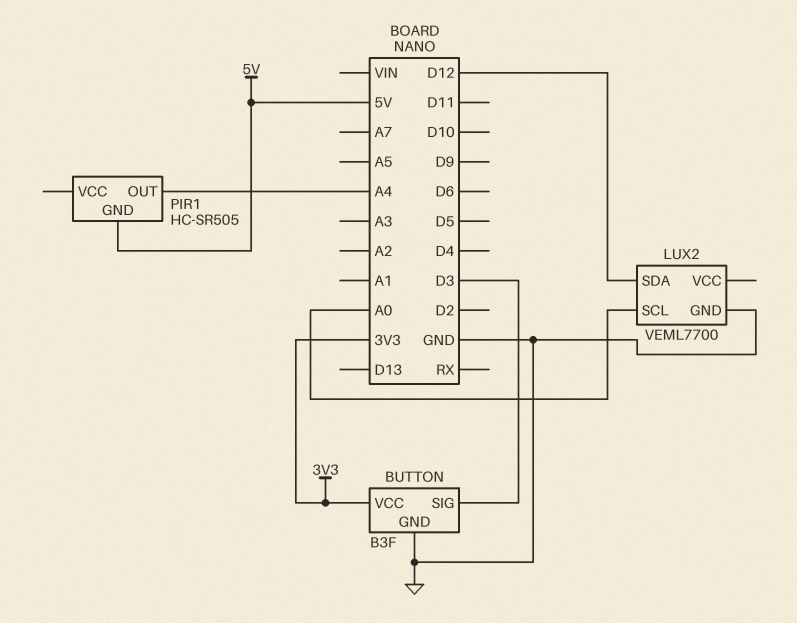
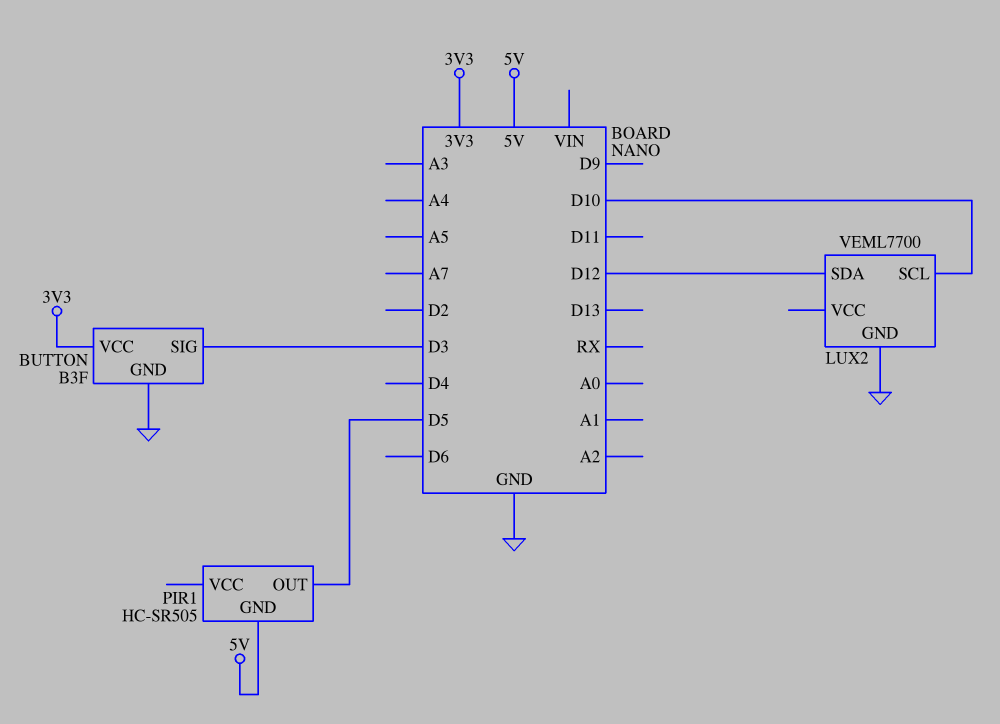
LUX2 pin SCL: A0 -> D10
PIR1 pin OUT: A4 -> D5

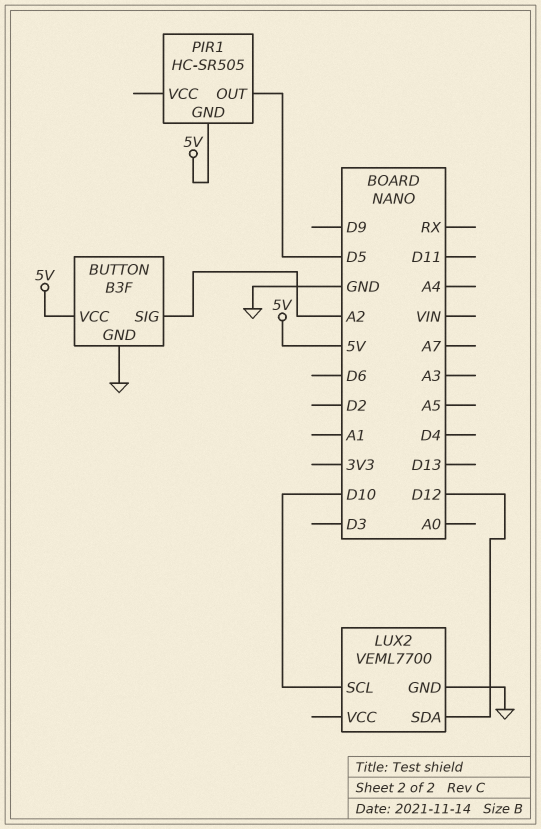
BUTTON pin SIG: D3 -> A2
BUTTON pin VCC: 3V3 -> 5V

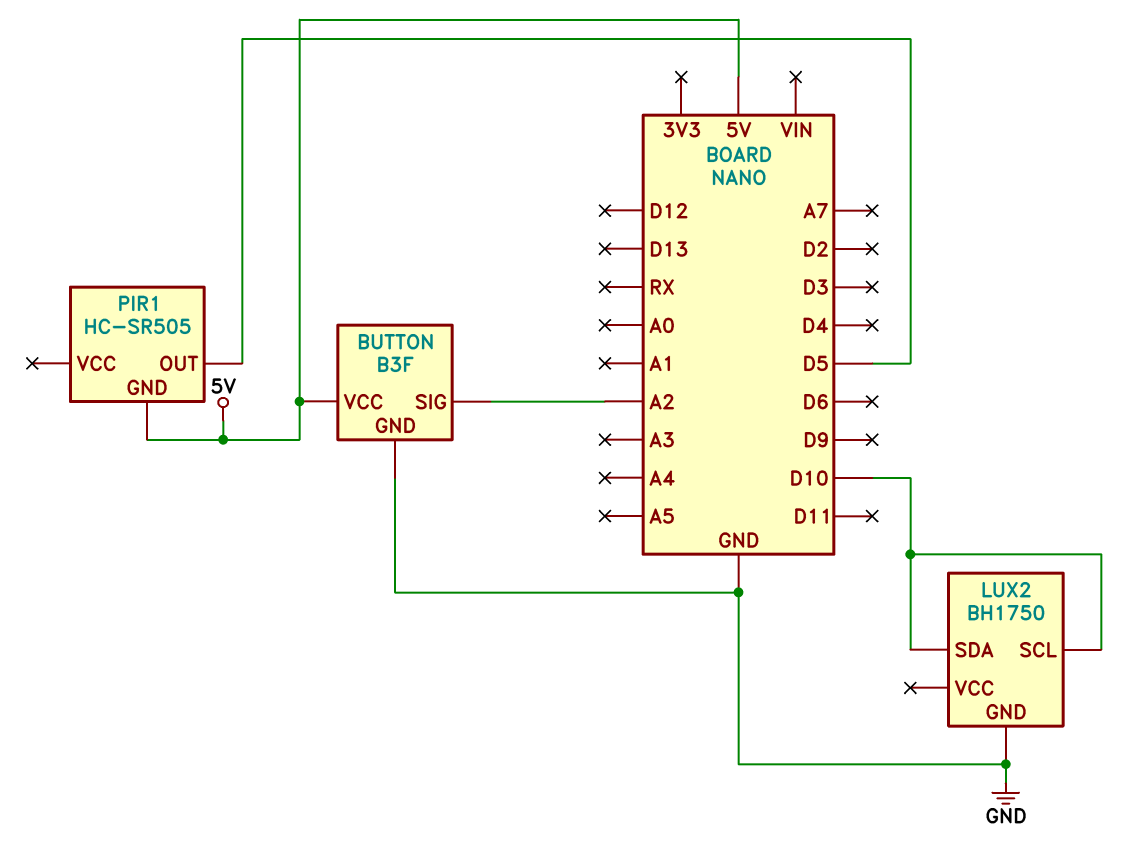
LUX2: VEML7700 -> BH1750
LUX2 pin SDA: D12 -> D10

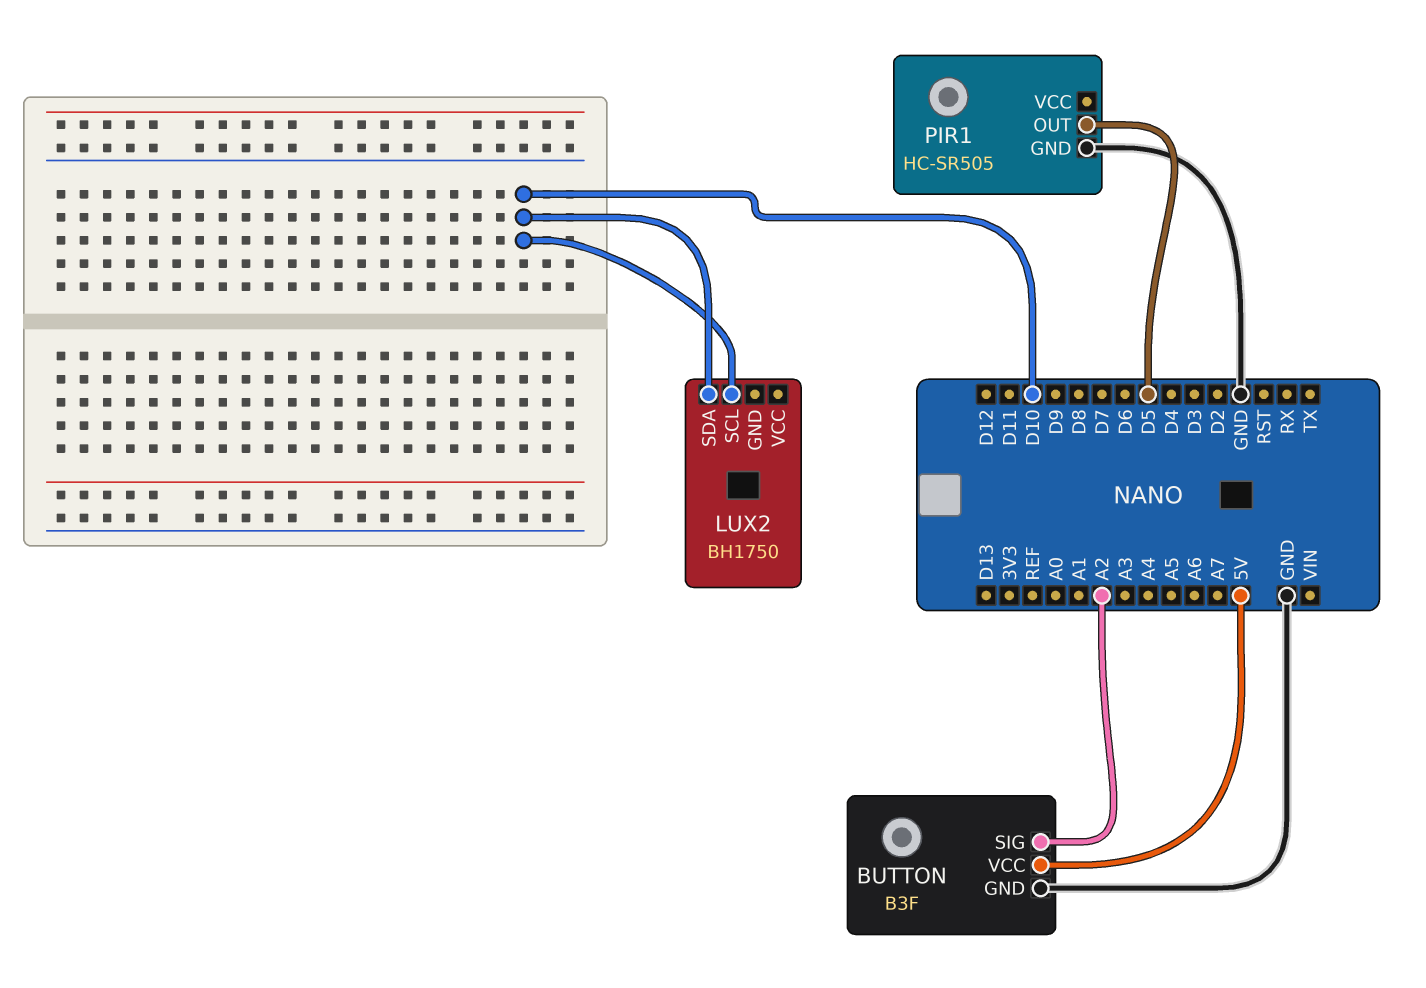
LUX2 pin GND: GND -> none
PIR1 pin GND: 5V -> GND

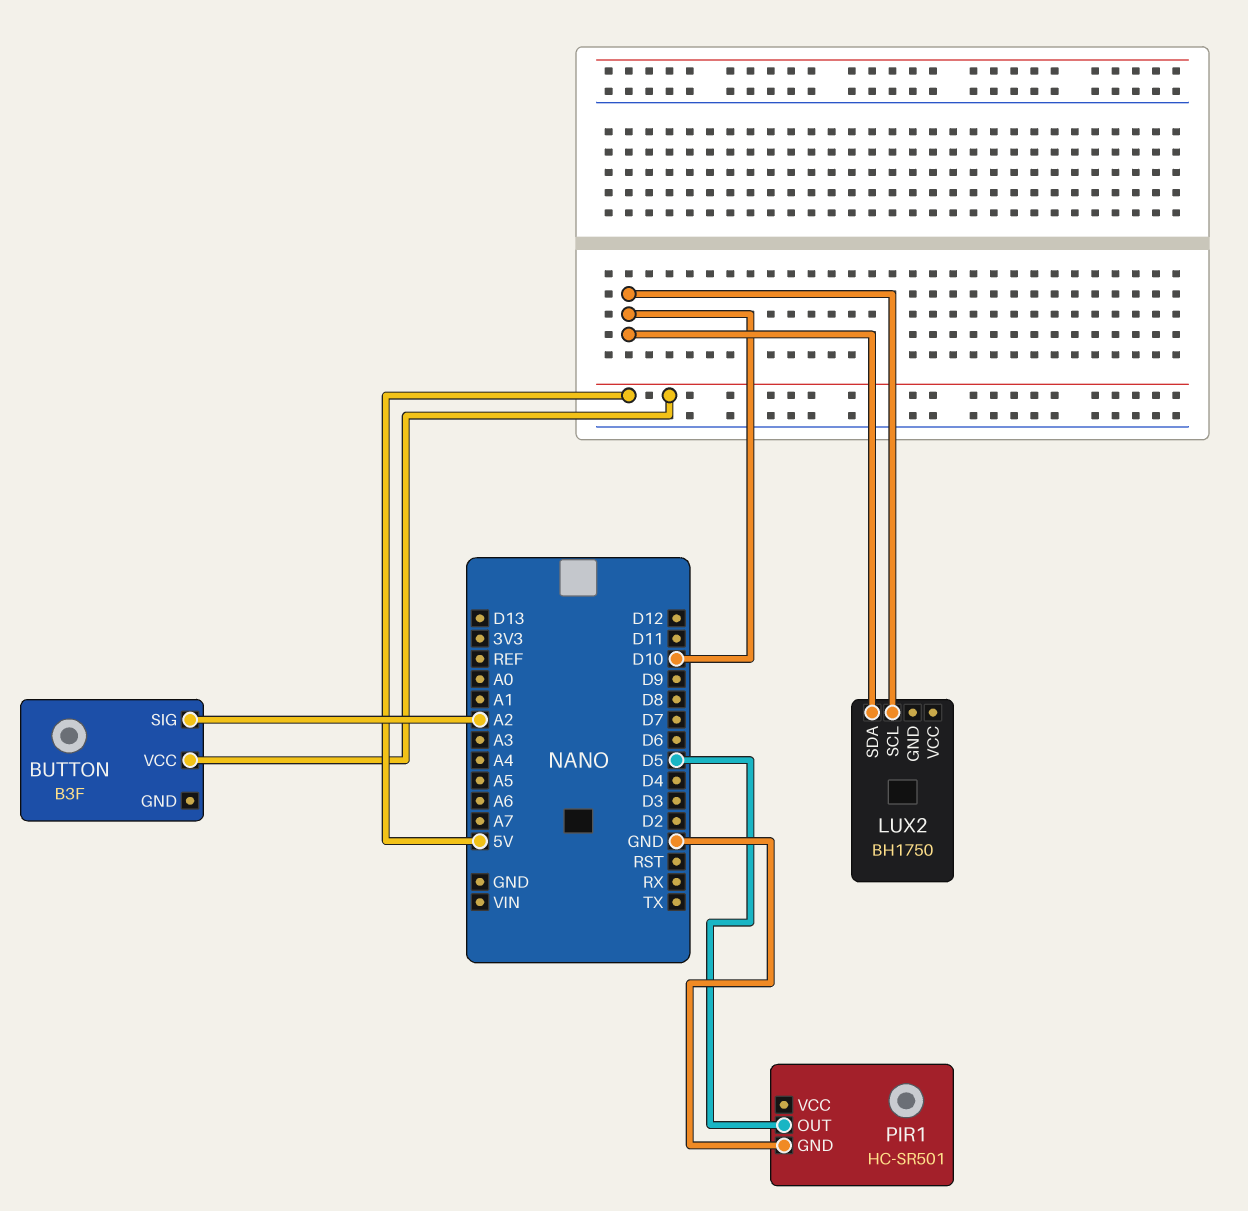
BUTTON pin GND: GND -> none
PIR1: HC-SR505 -> HC-SR501

